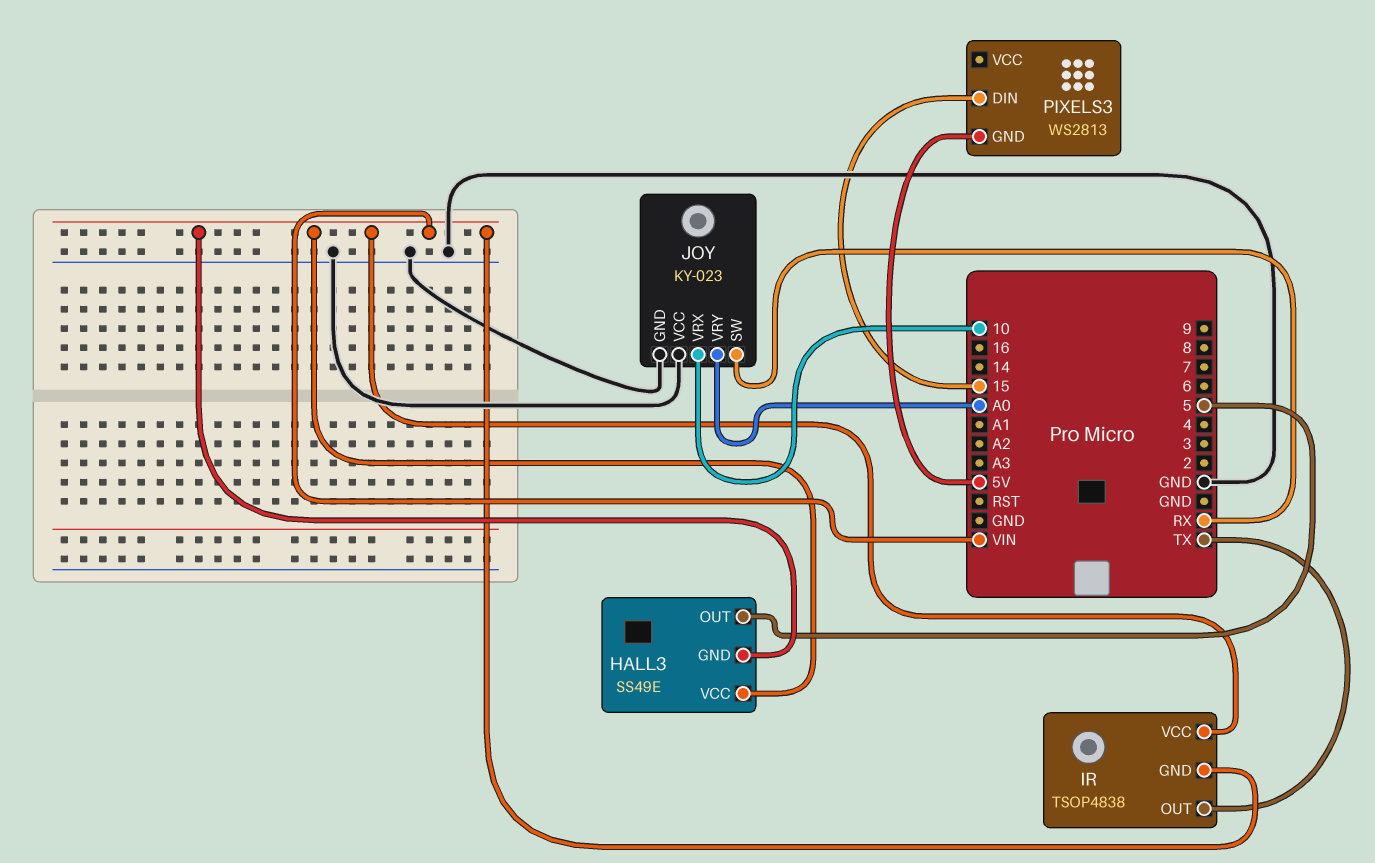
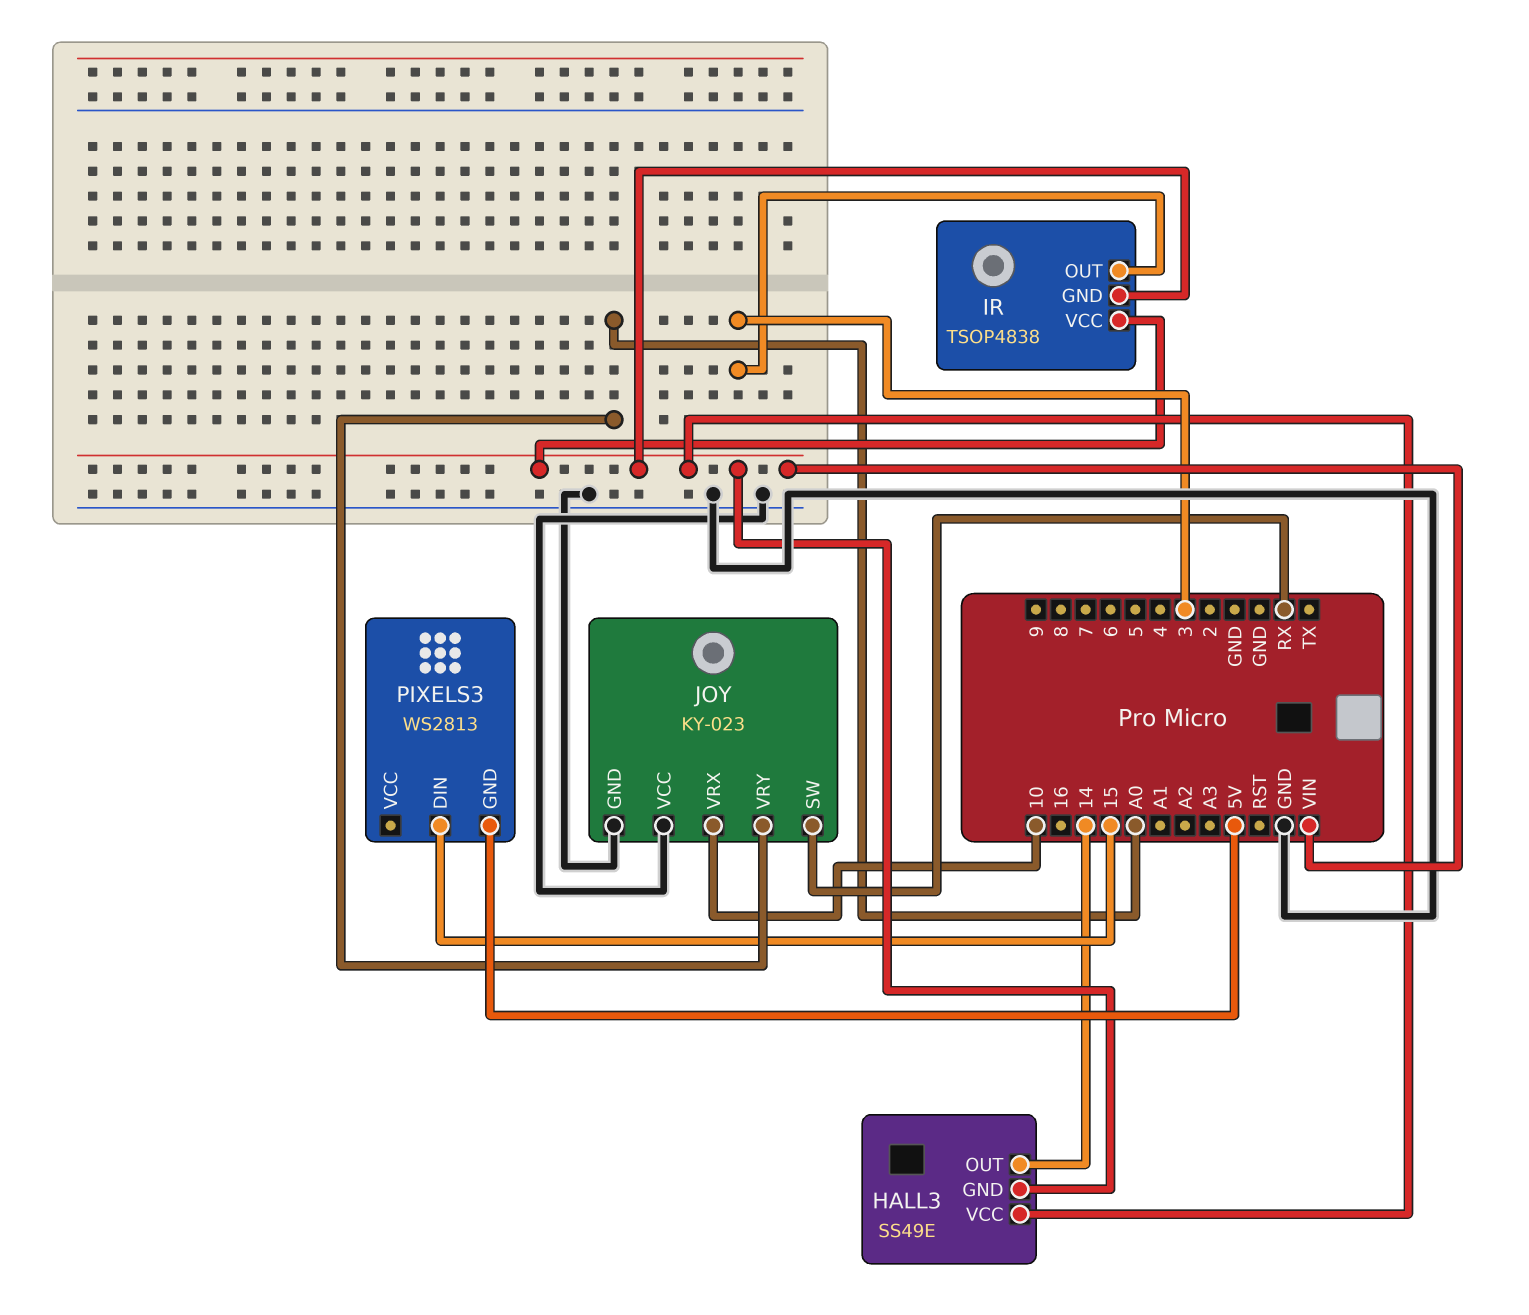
HALL3 pin OUT: 5 -> 14
IR pin OUT: TX -> 3

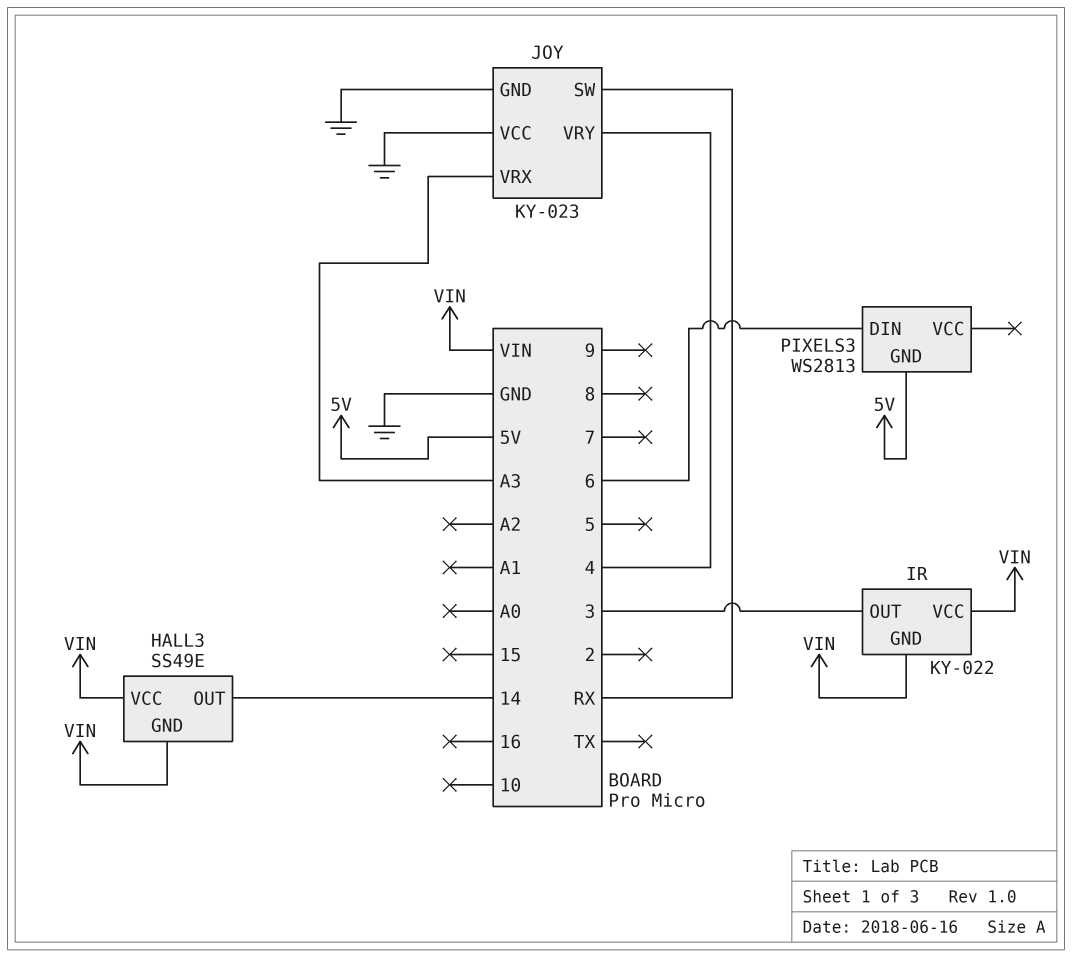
IR: TSOP4838 -> KY-022
JOY pin VRX: 10 -> A3
JOY pin VRY: A0 -> 4
PIXELS3 pin DIN: 15 -> 6

